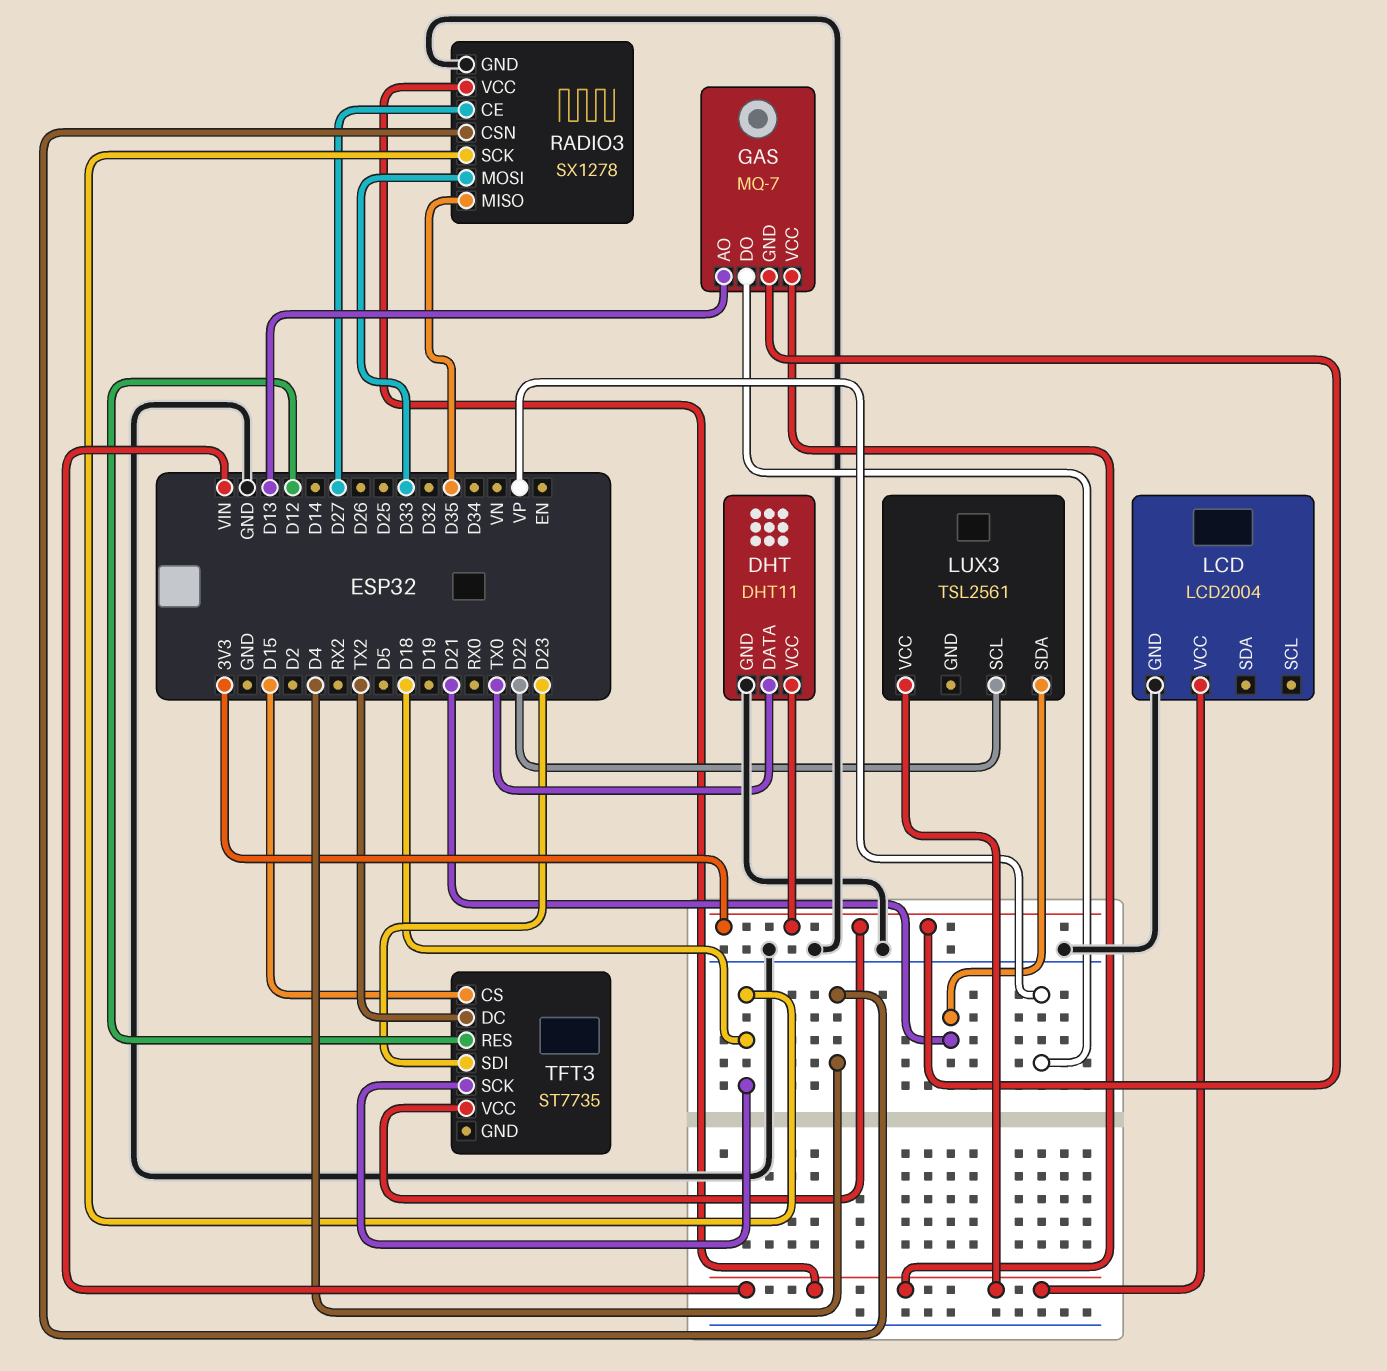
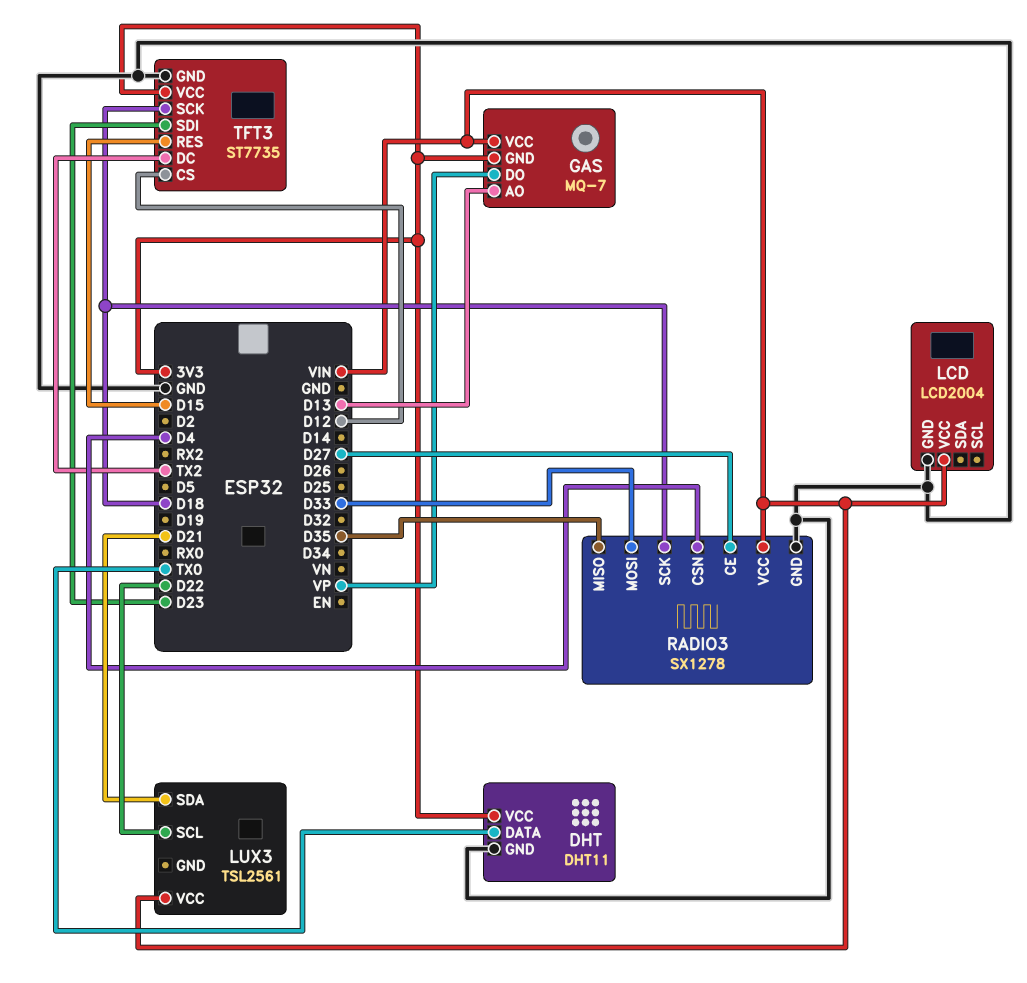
TFT3 pin CS: D15 -> D12
TFT3 pin GND: none -> GND
TFT3 pin RES: D12 -> D15

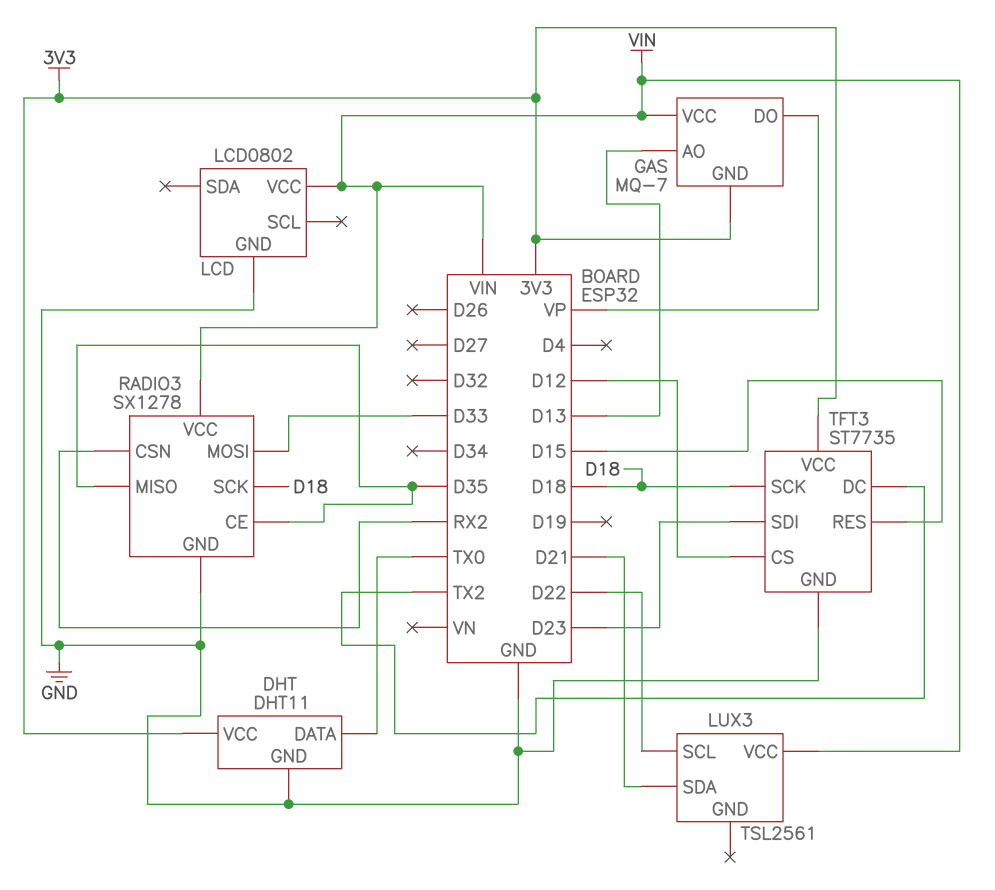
LCD: LCD2004 -> LCD0802
RADIO3 pin CE: D27 -> D35
RADIO3 pin CSN: D4 -> RX2

